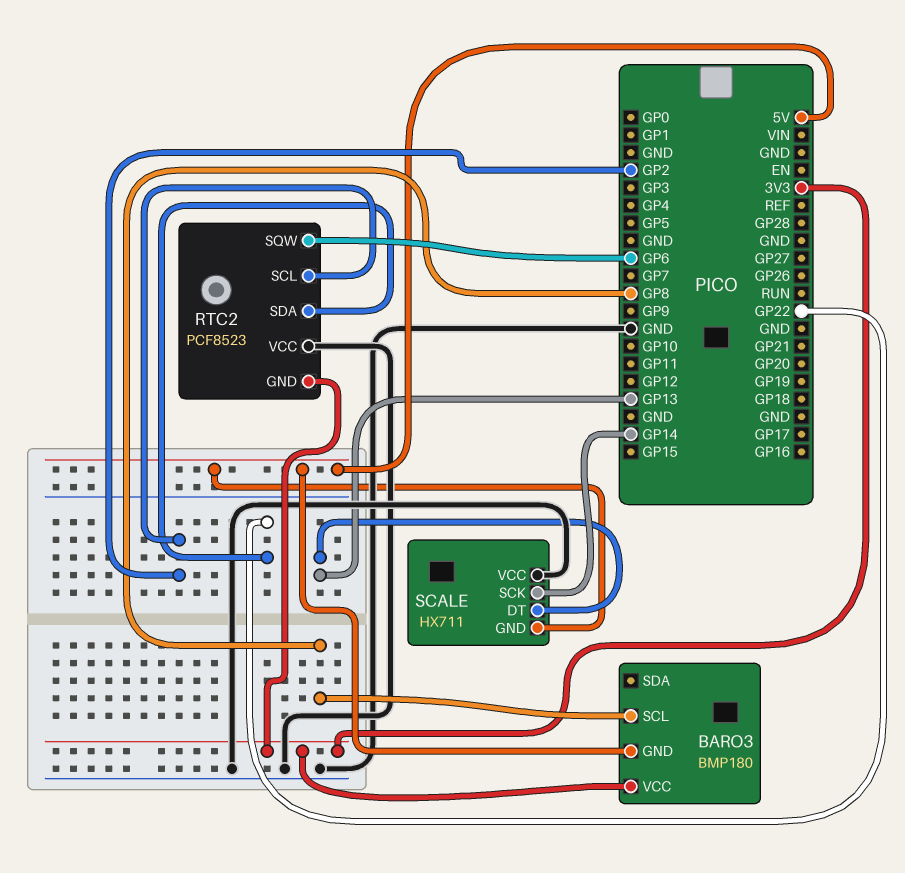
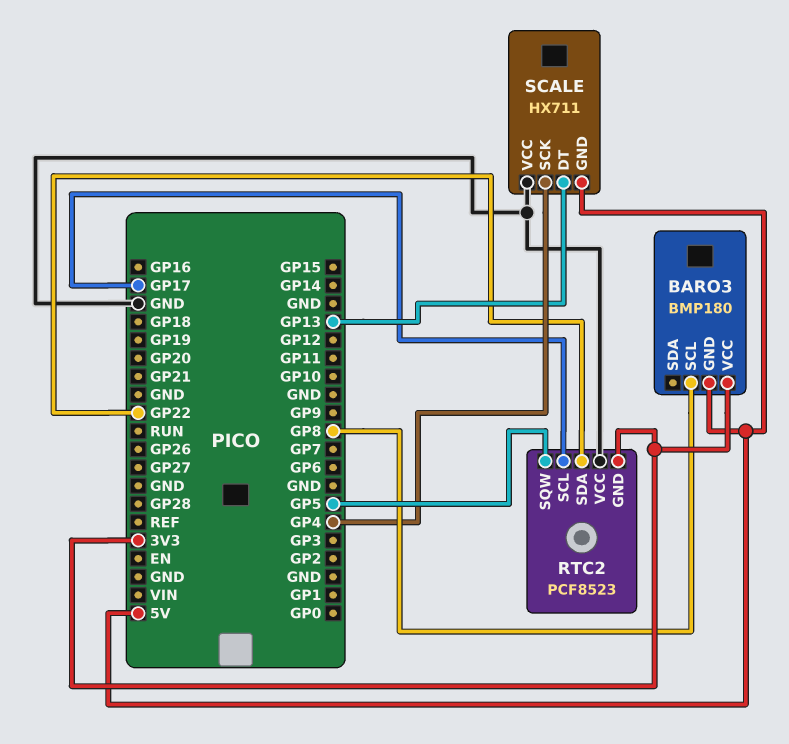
RTC2 pin SCL: GP2 -> GP17
RTC2 pin SQW: GP6 -> GP5
SCALE pin SCK: GP14 -> GP4

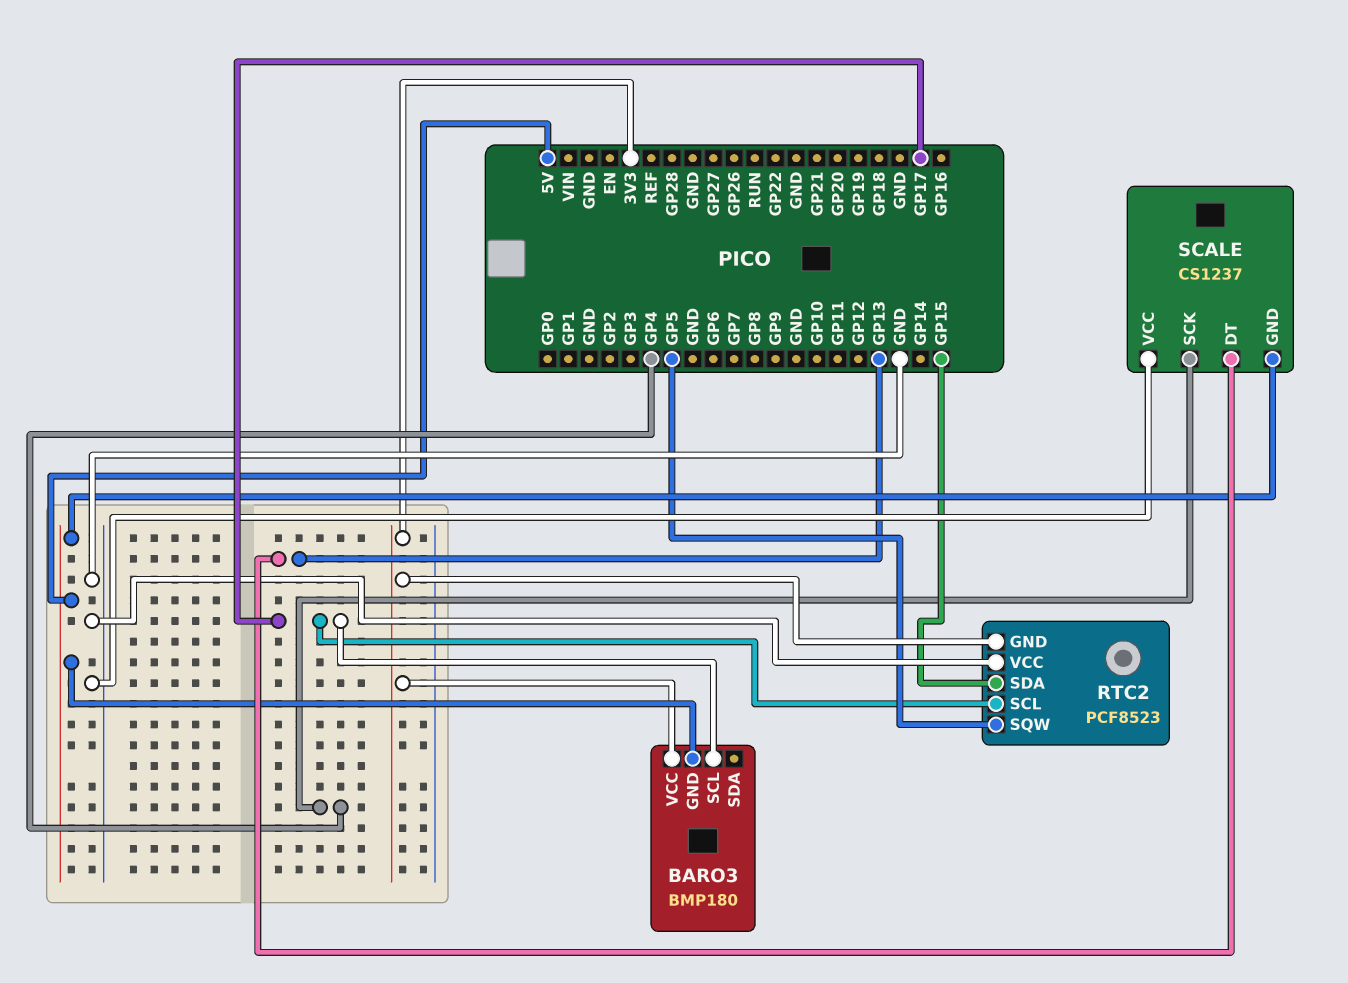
BARO3 pin SCL: GP8 -> GP17
RTC2 pin SDA: GP22 -> GP15
SCALE: HX711 -> CS1237

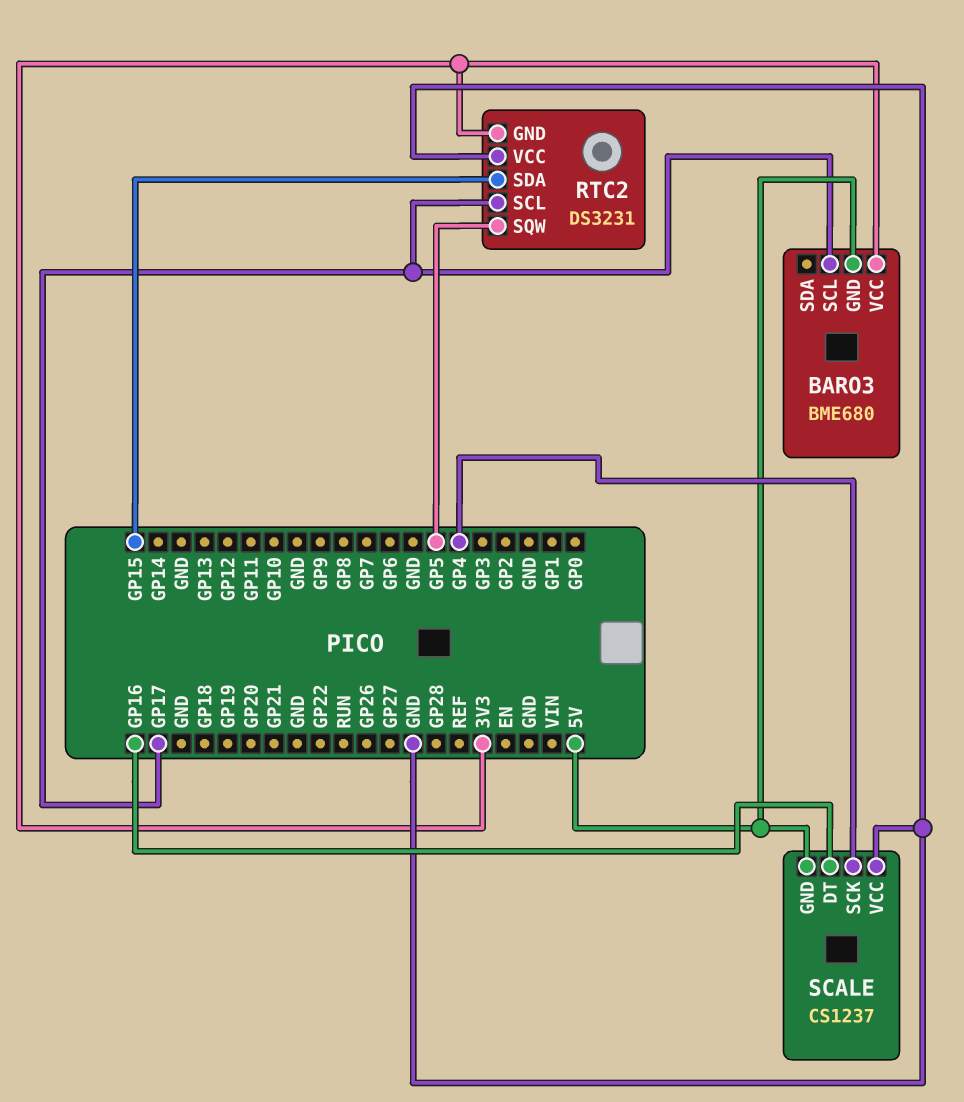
BARO3: BMP180 -> BME680
RTC2: PCF8523 -> DS3231
SCALE pin DT: GP13 -> GP16

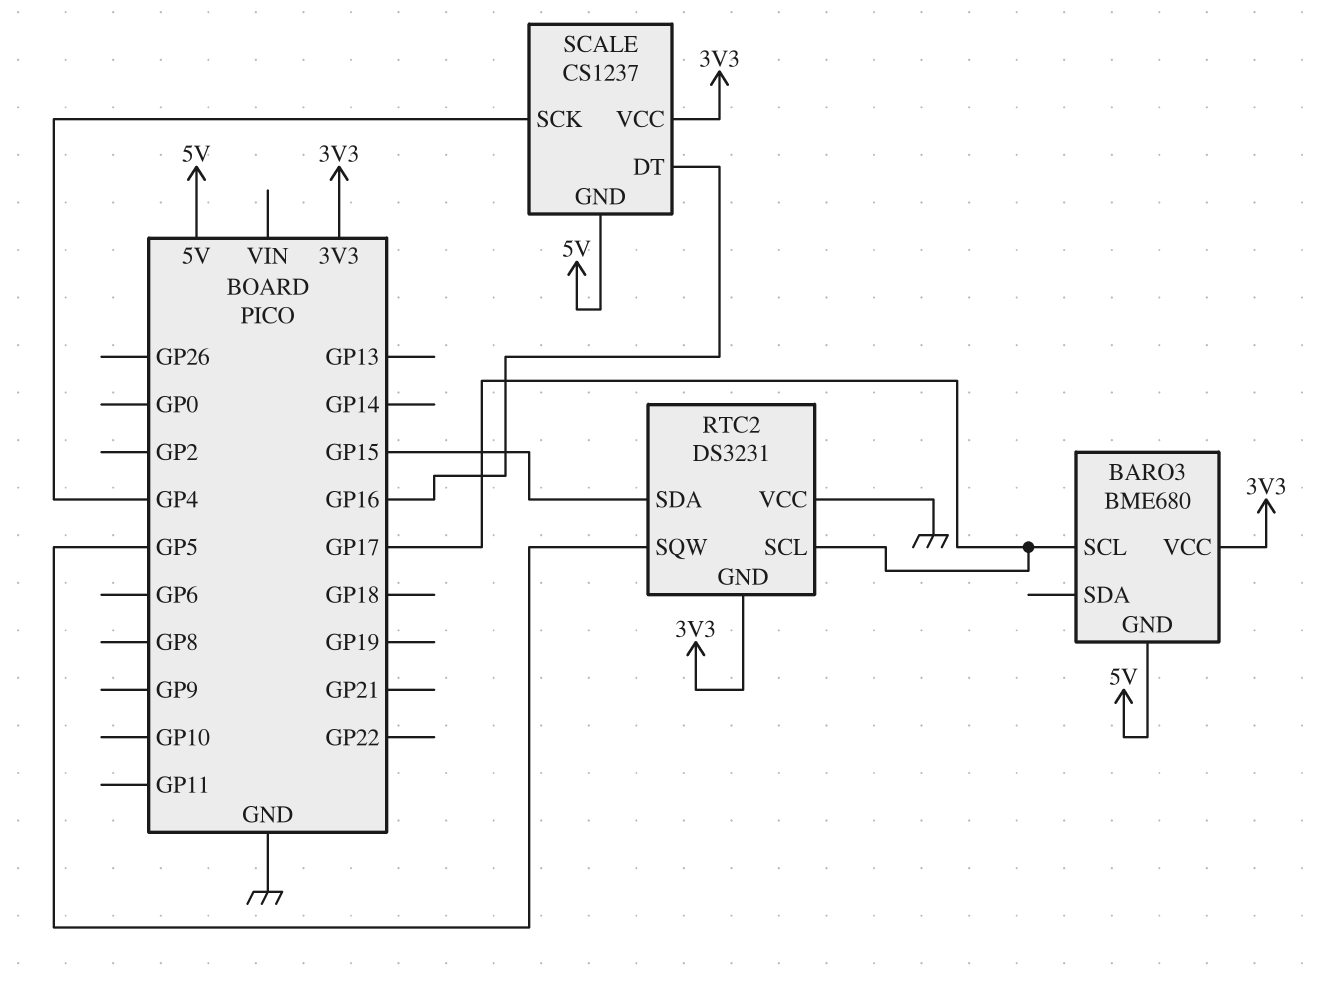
SCALE pin VCC: GND -> 3V3

